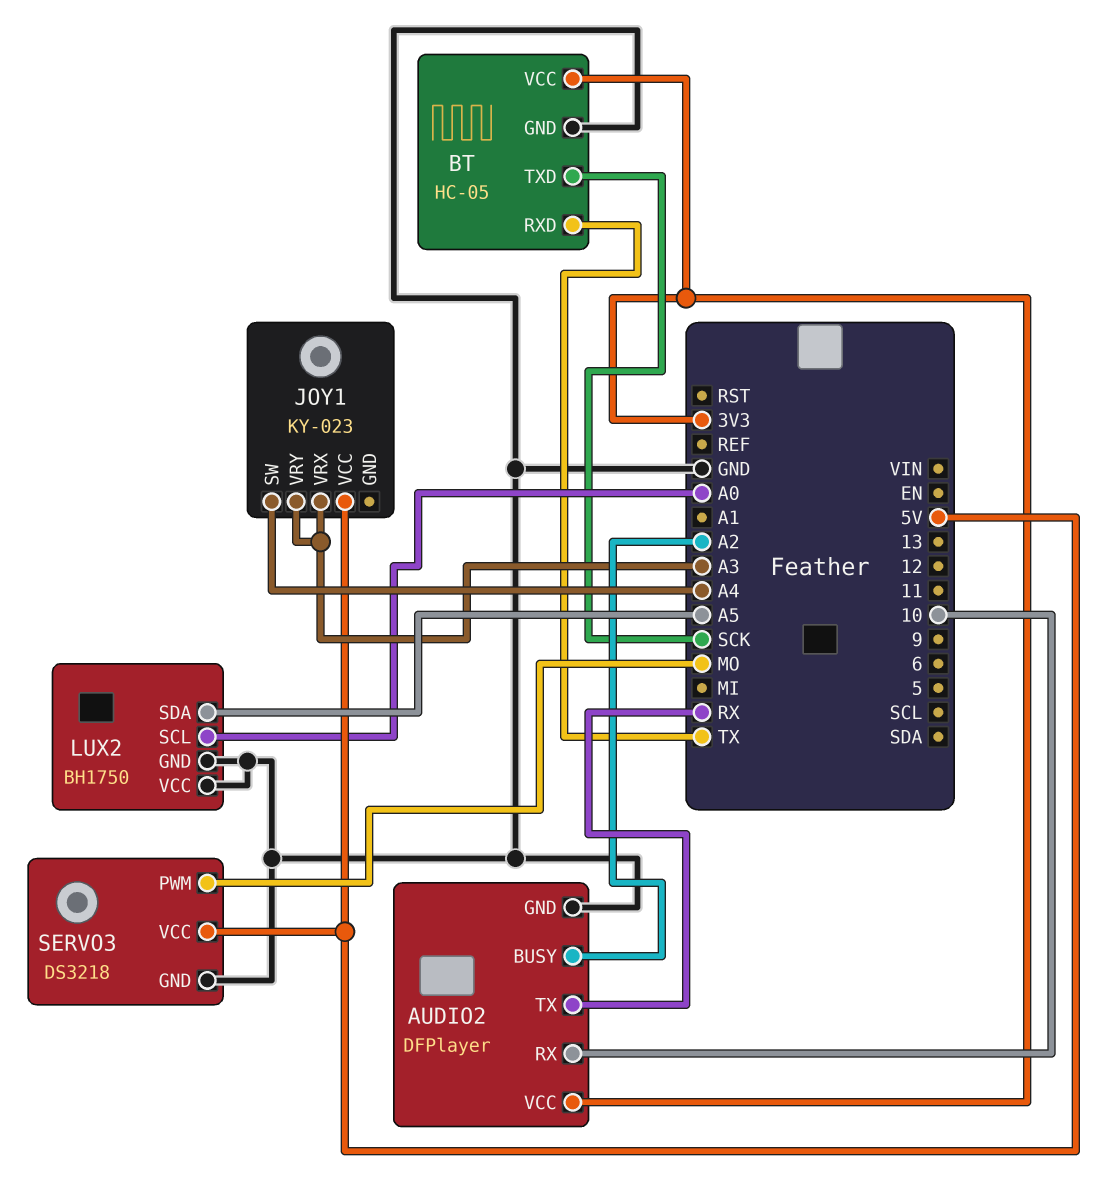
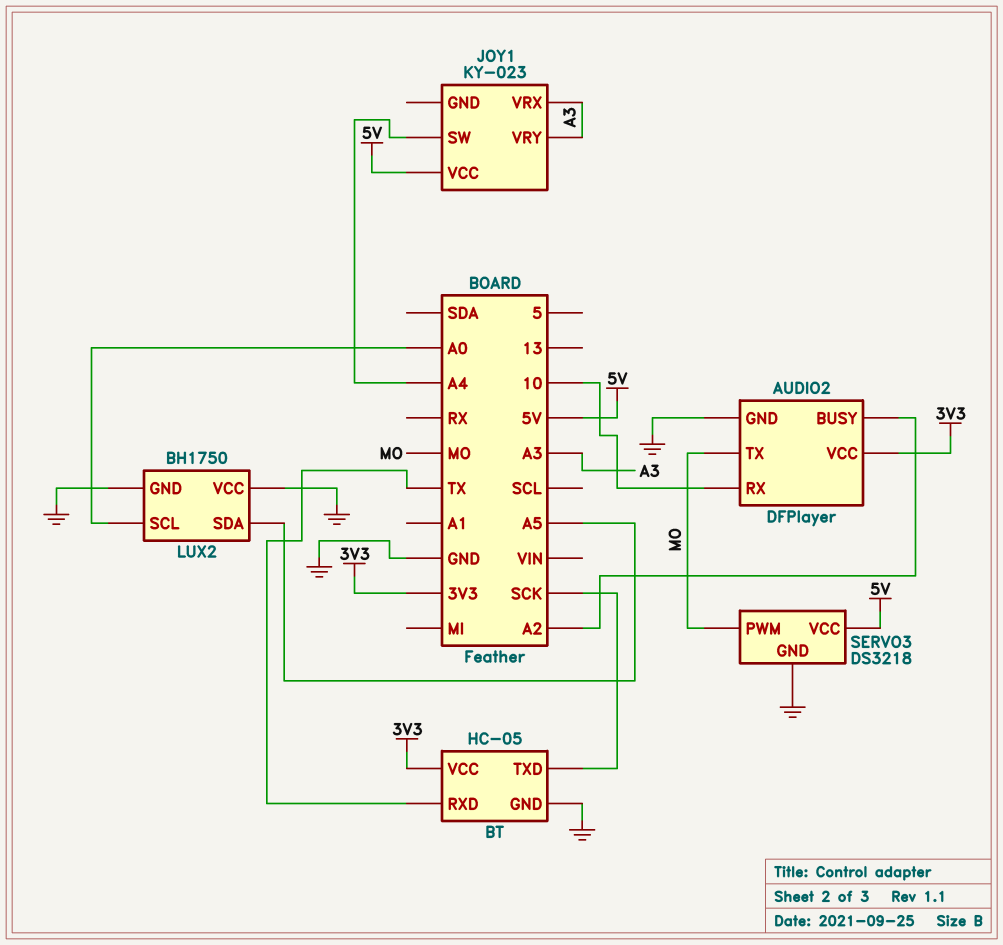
AUDIO2 pin TX: RX -> MO

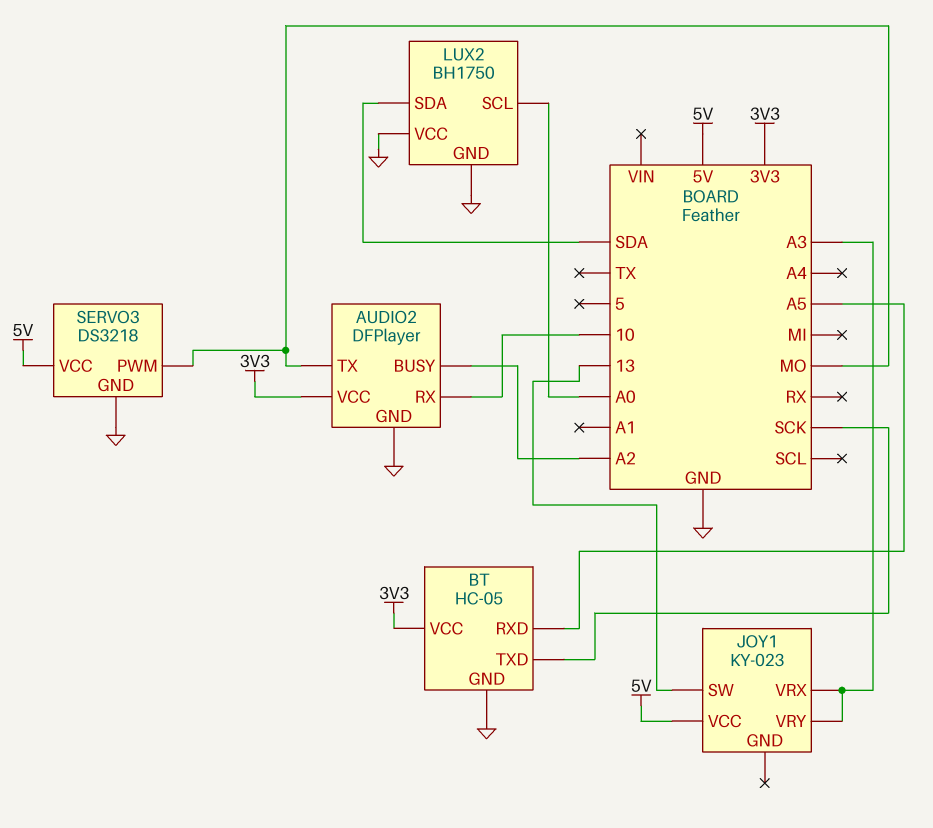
BT pin RXD: TX -> A5
JOY1 pin SW: A4 -> 13
LUX2 pin SDA: A5 -> SDA

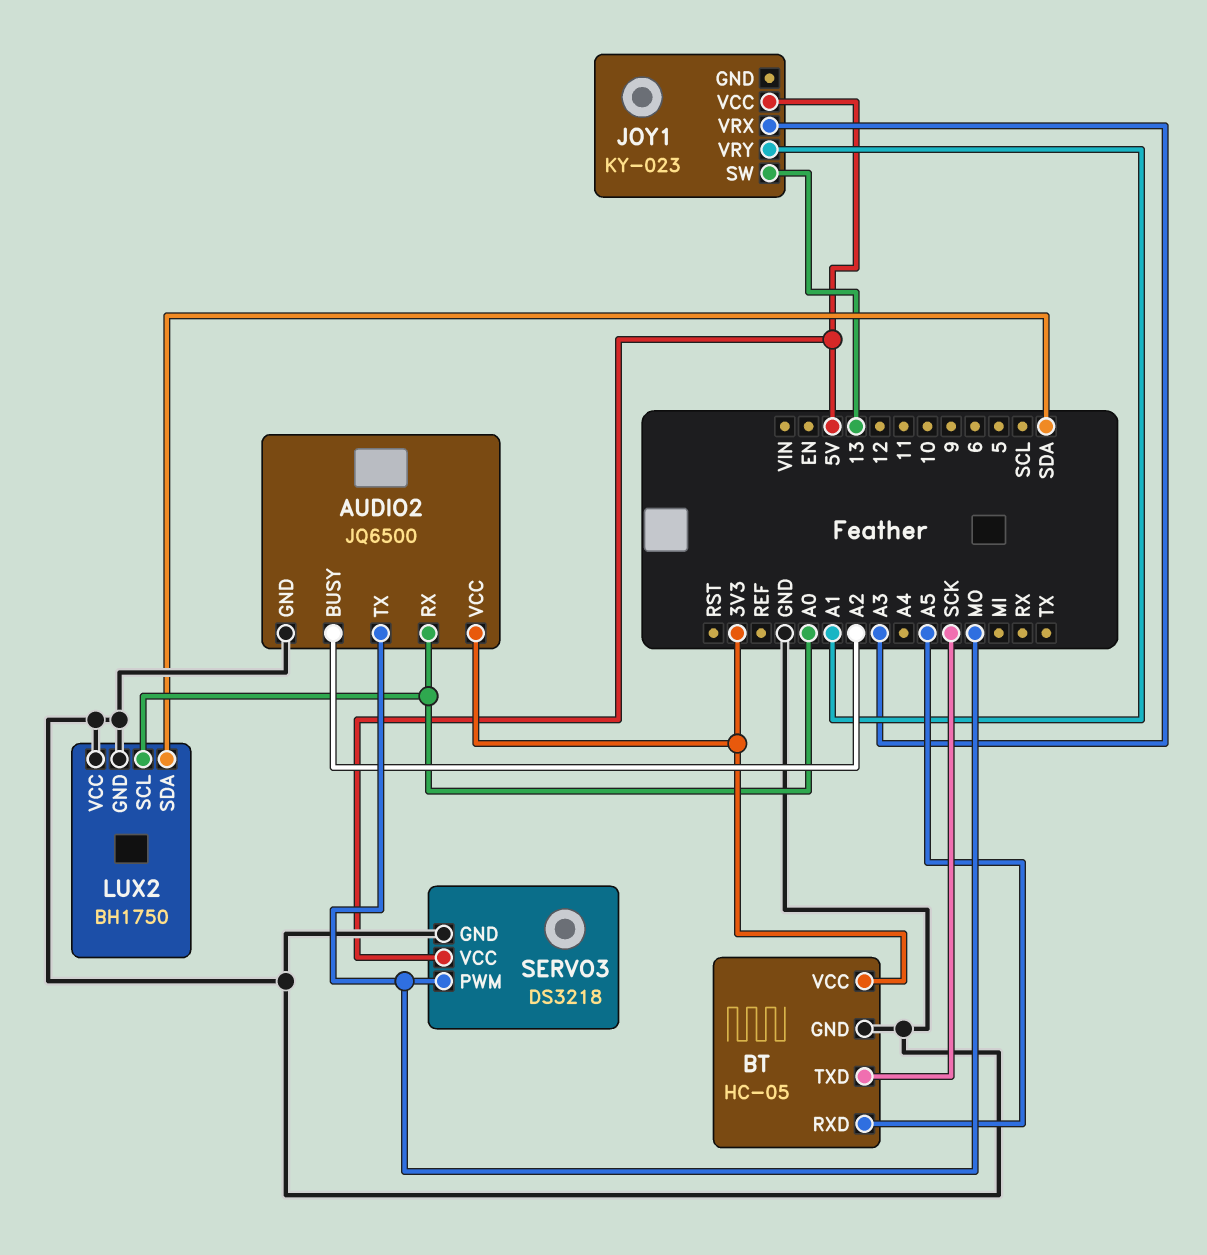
AUDIO2: DFPlayer -> JQ6500
AUDIO2 pin RX: 10 -> A0
JOY1 pin VRY: A3 -> A1

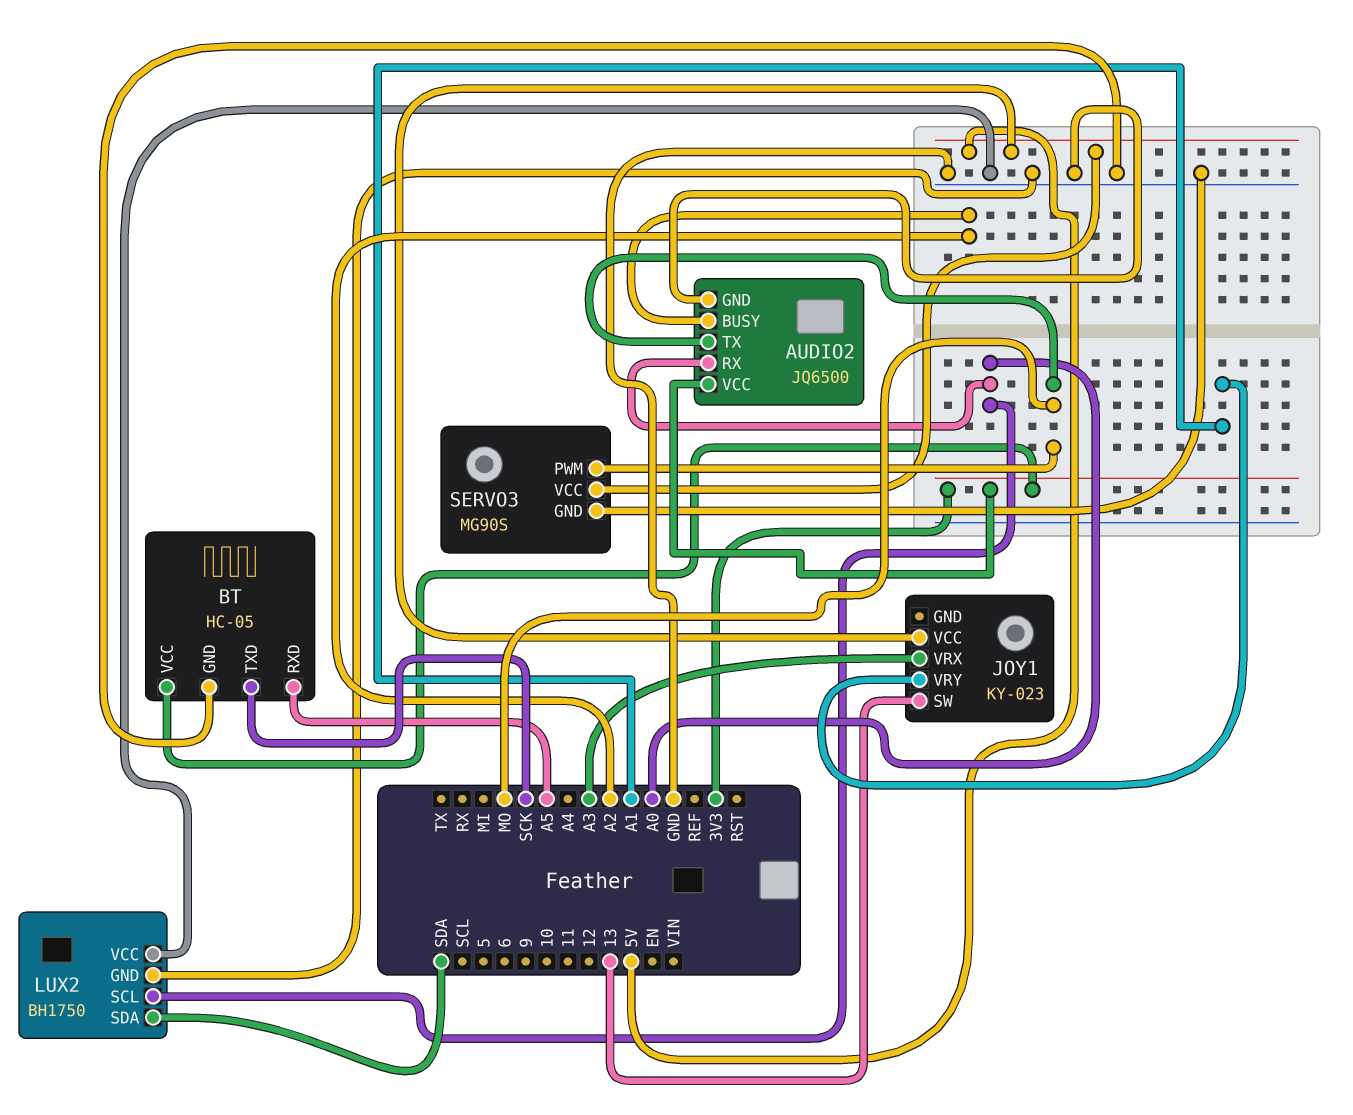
SERVO3: DS3218 -> MG90S

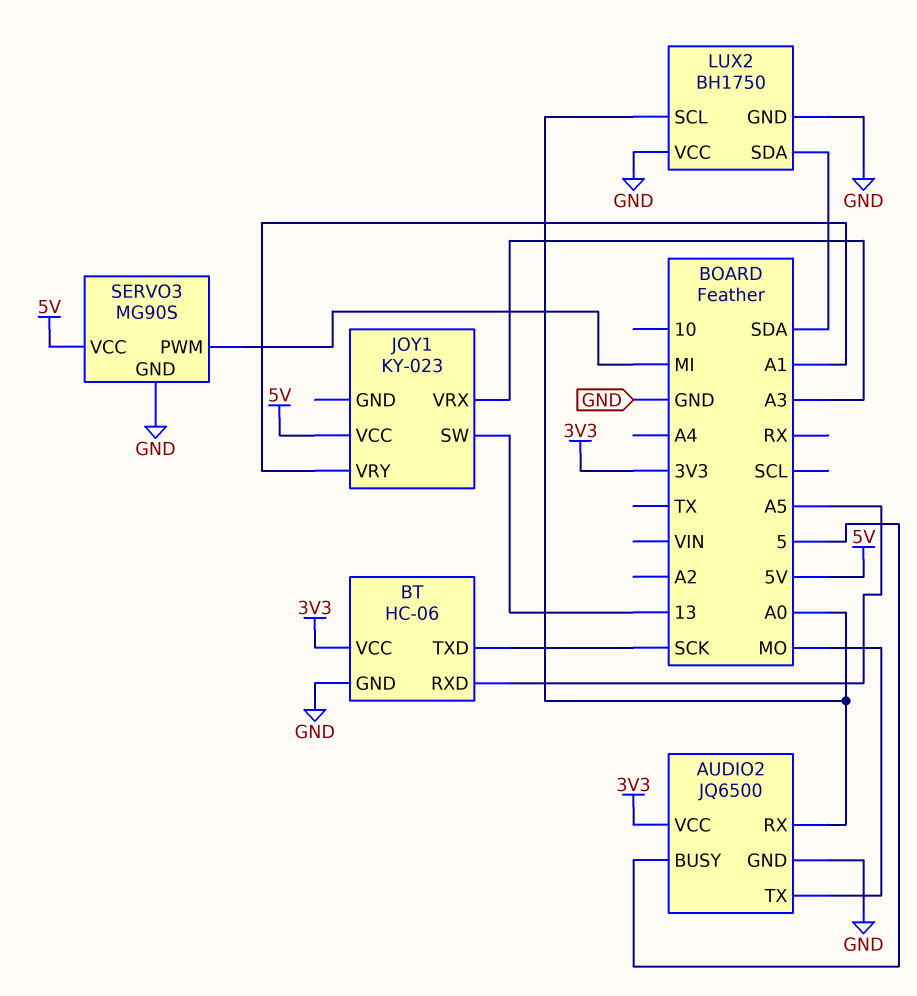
AUDIO2 pin BUSY: A2 -> 5
BT: HC-05 -> HC-06
SERVO3 pin PWM: MO -> MI

